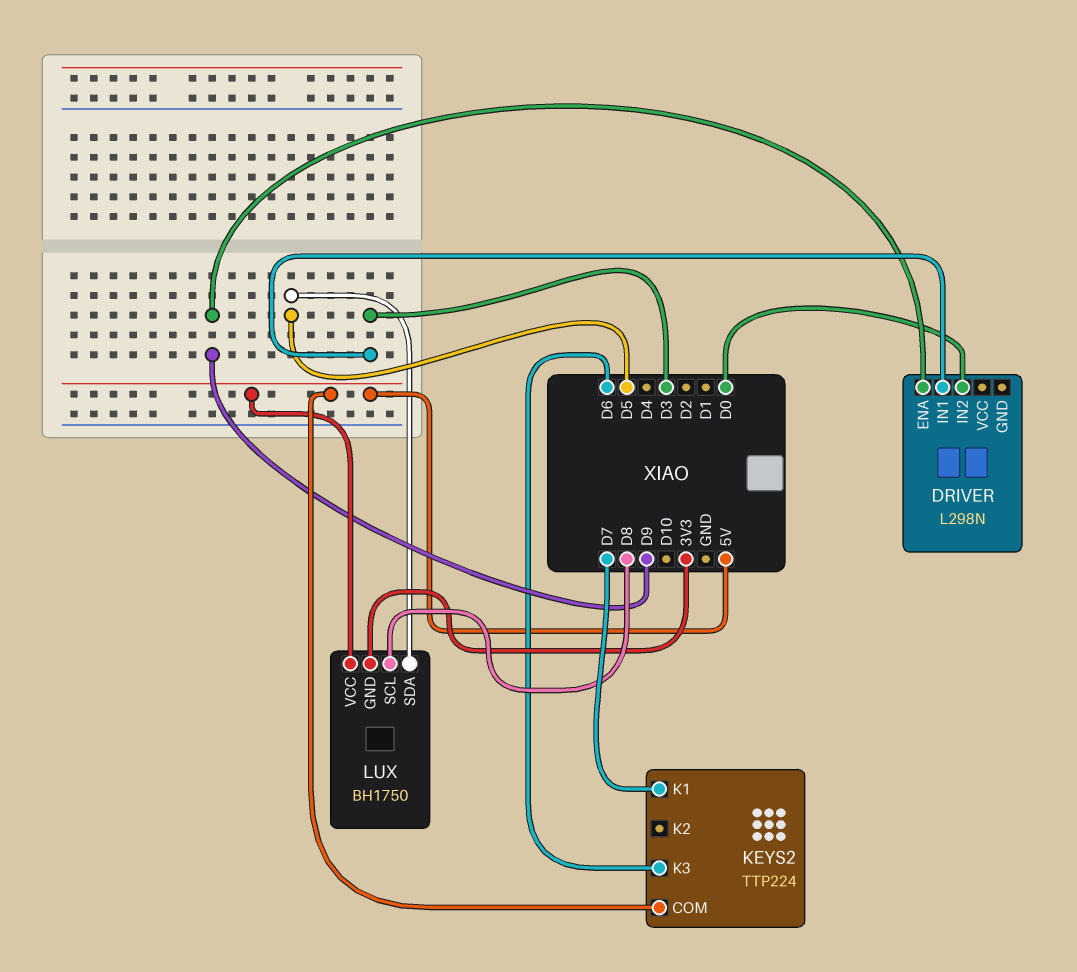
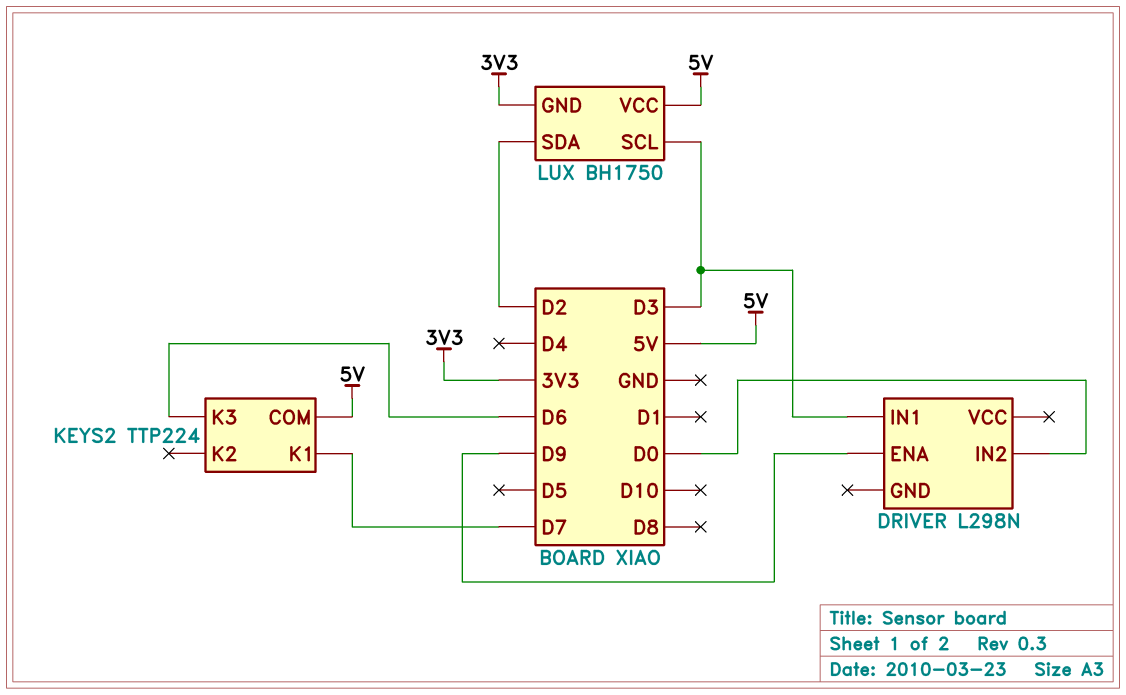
LUX pin SCL: D8 -> D3
LUX pin SDA: D5 -> D2

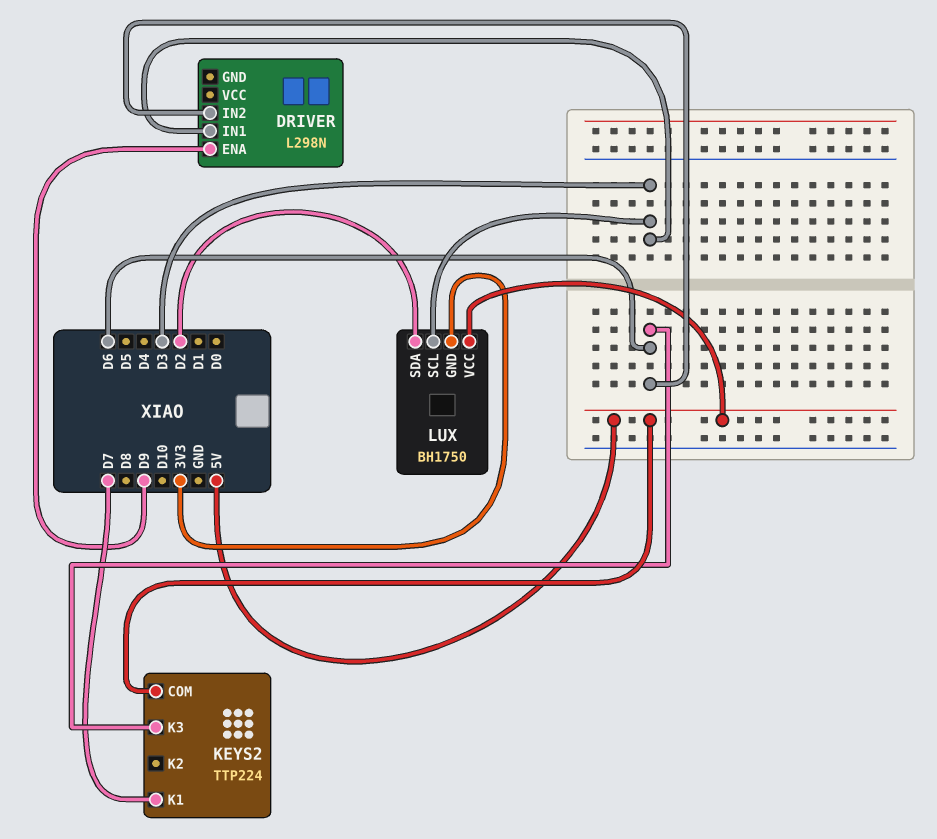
DRIVER pin IN2: D0 -> D6

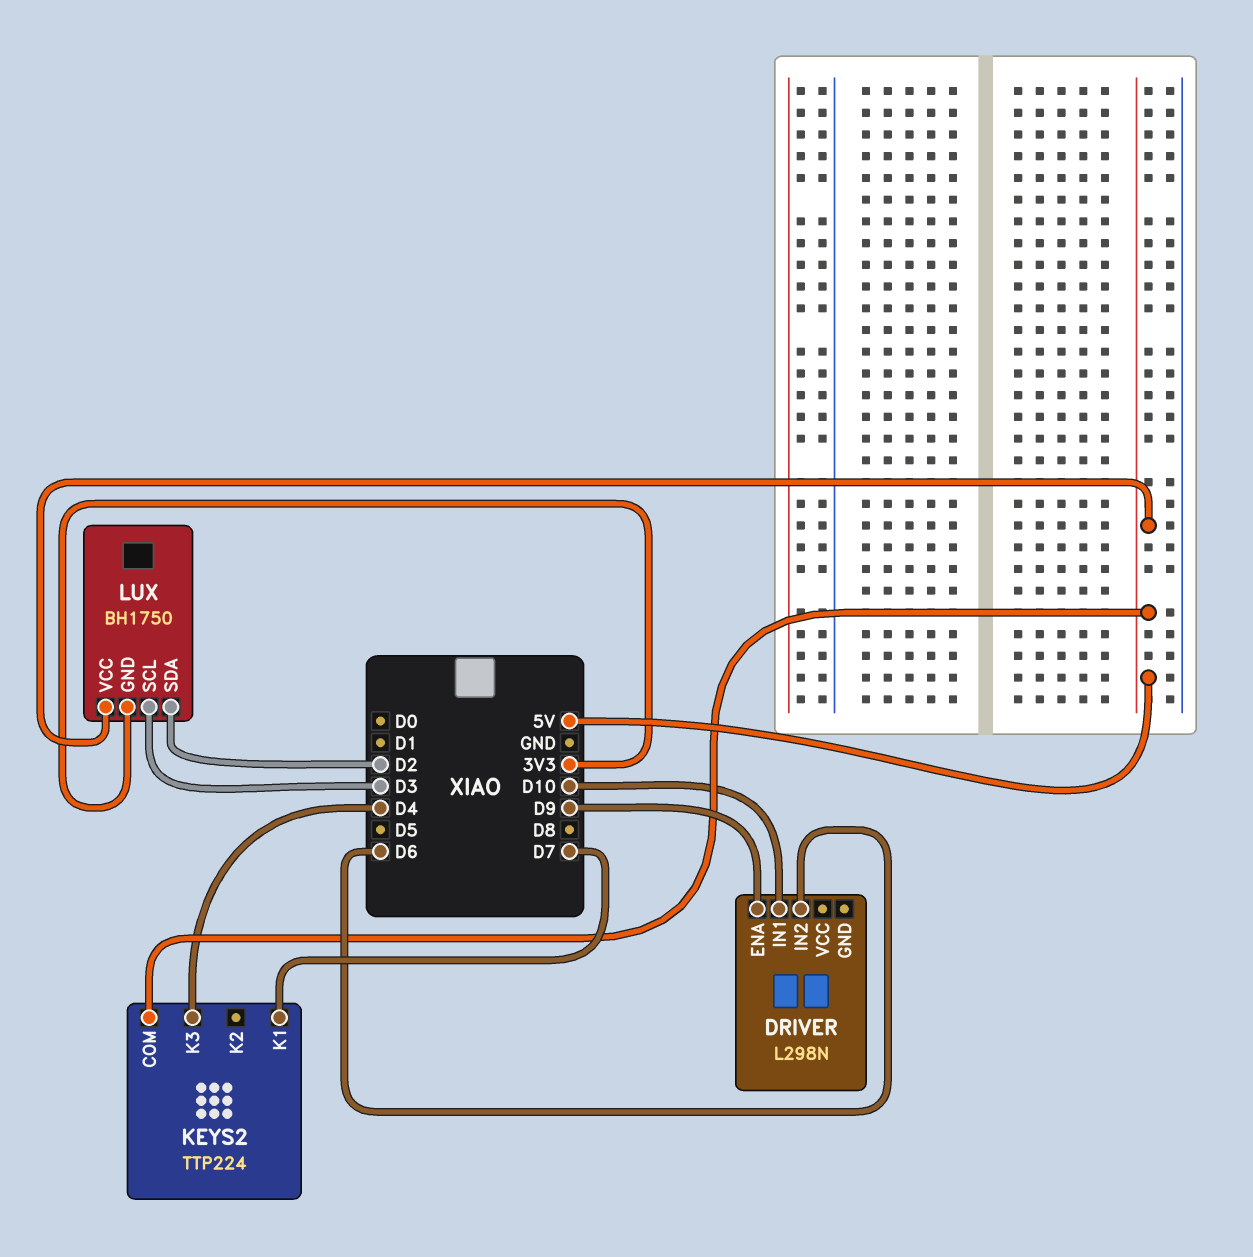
DRIVER pin IN1: D3 -> D10
KEYS2 pin K3: D6 -> D4

